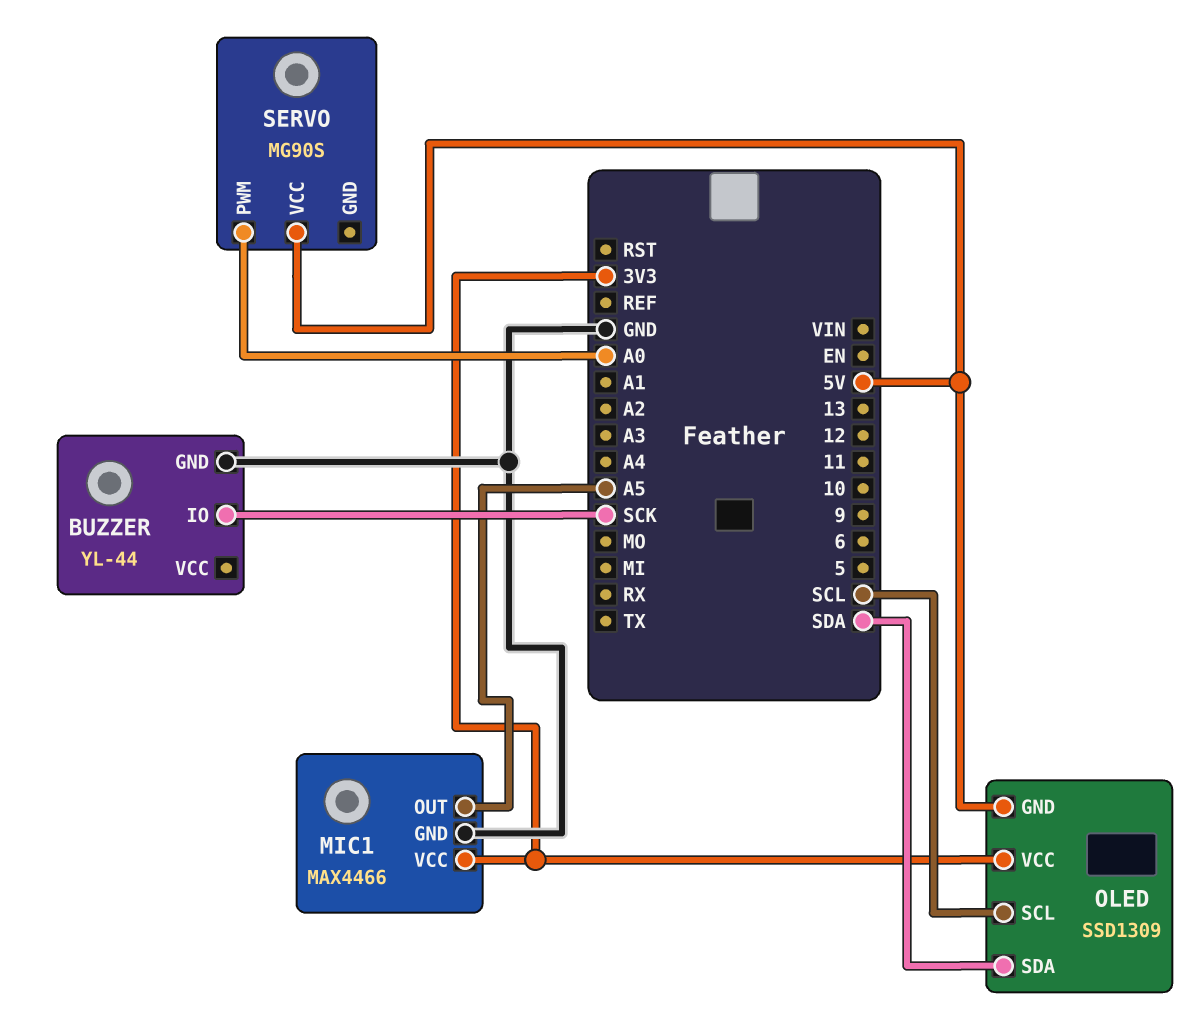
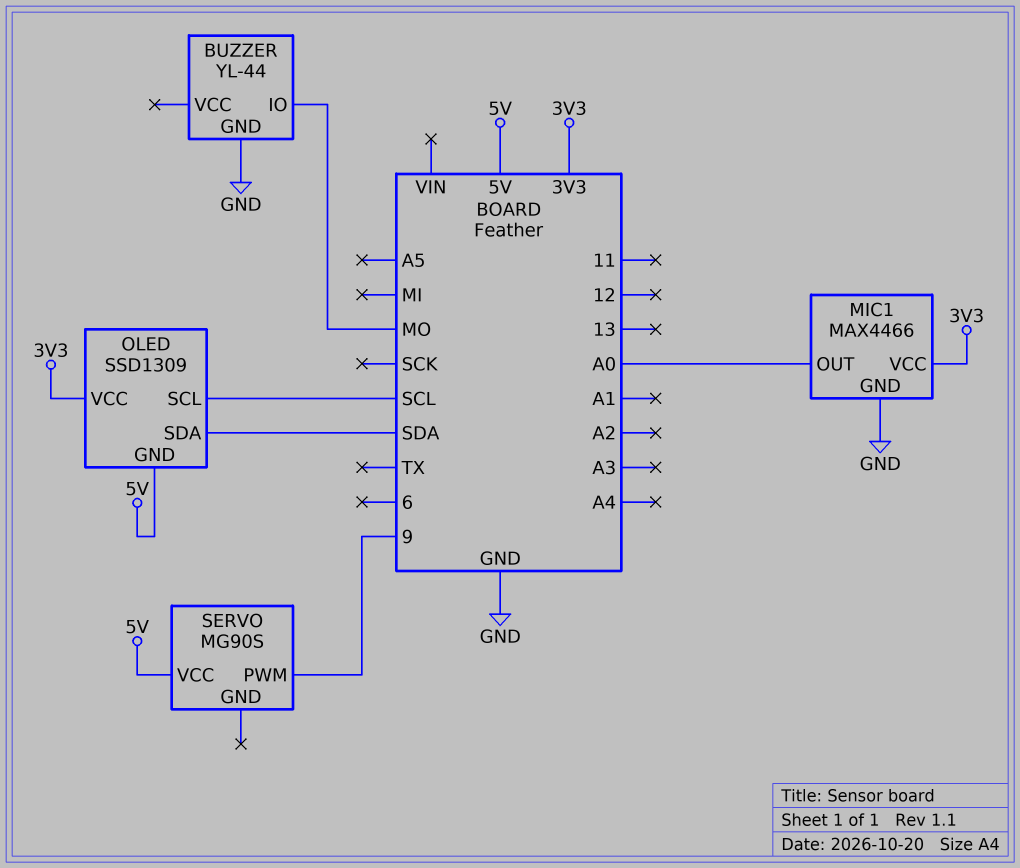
BUZZER pin IO: SCK -> MO
MIC1 pin OUT: A5 -> A0
SERVO pin PWM: A0 -> 9

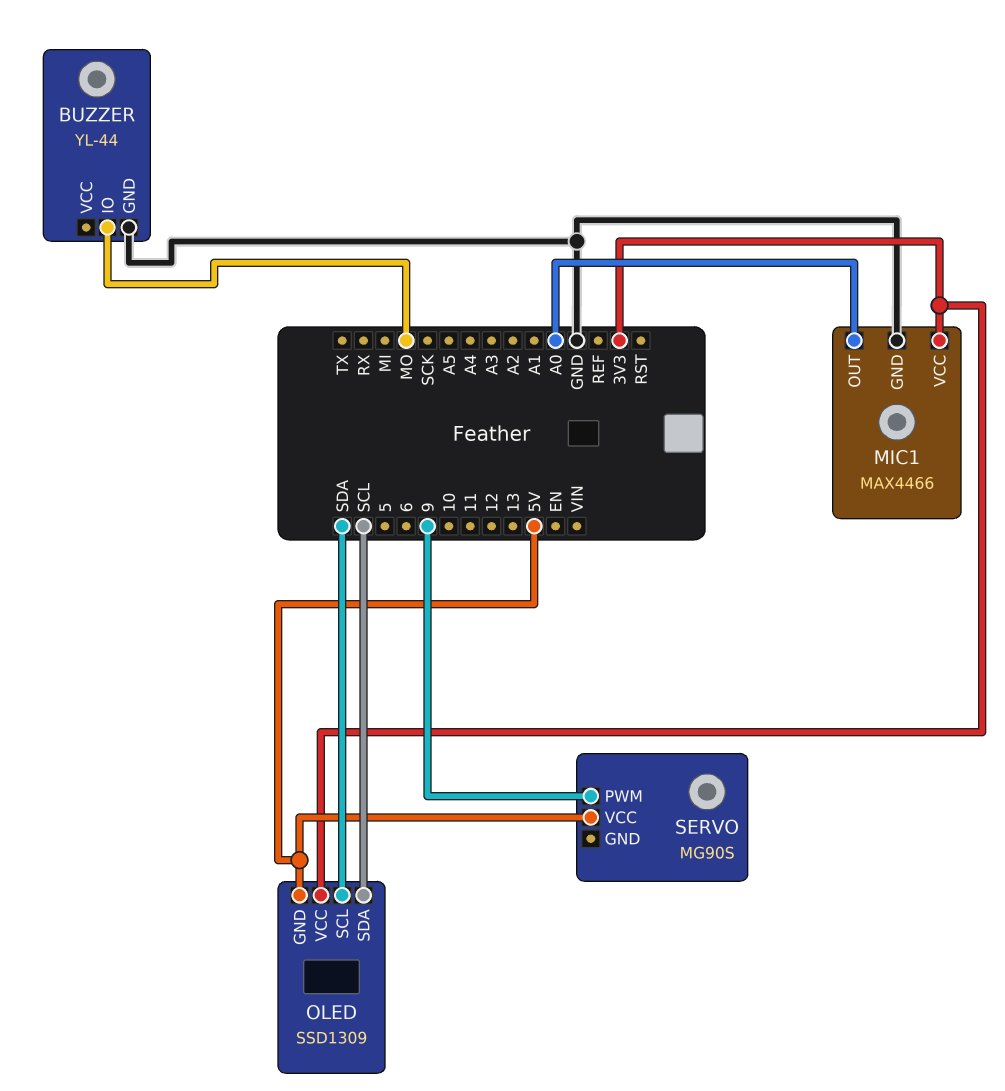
OLED pin SCL: SCL -> SDA
OLED pin SDA: SDA -> SCL

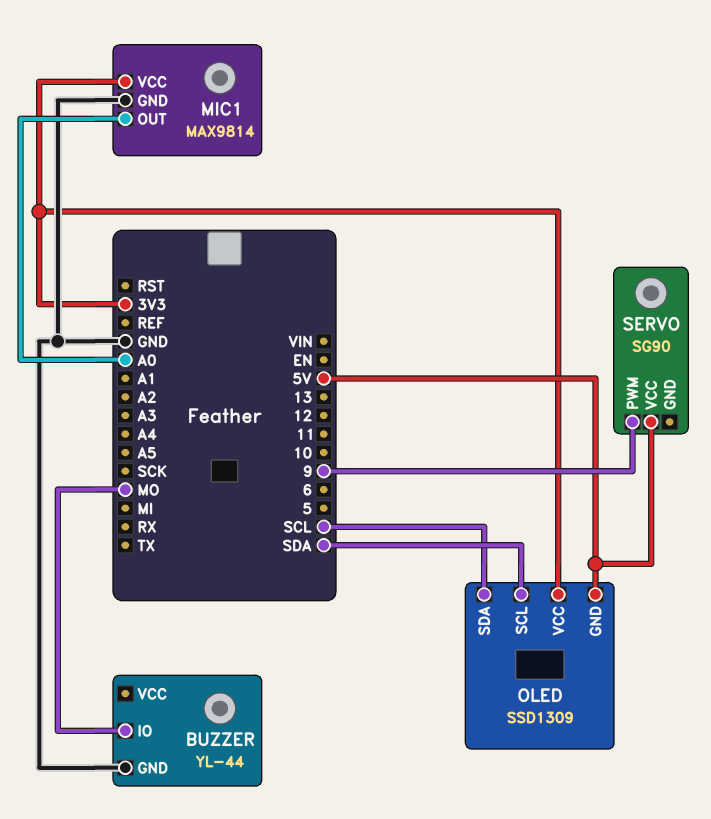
MIC1: MAX4466 -> MAX9814
SERVO: MG90S -> SG90

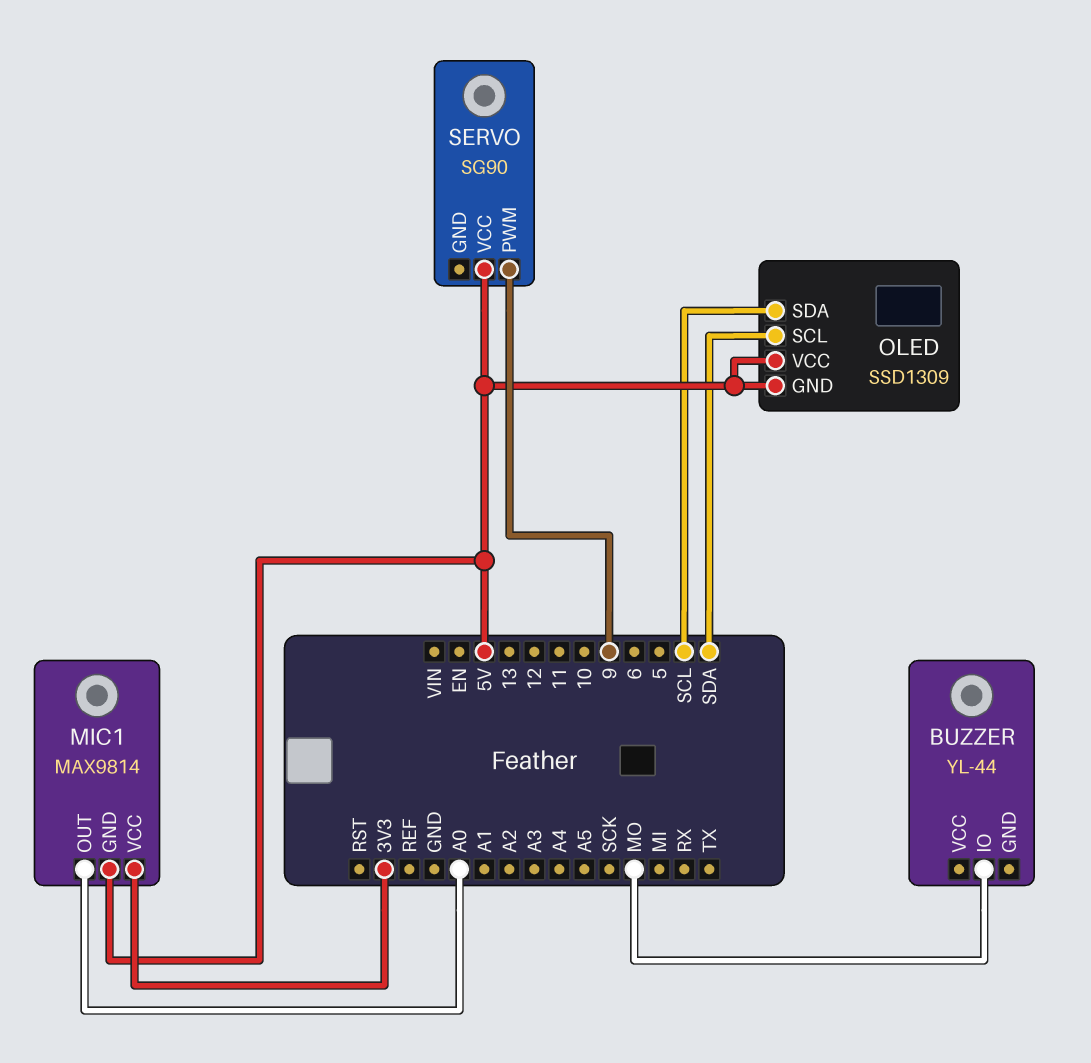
BUZZER pin GND: GND -> none
MIC1 pin GND: GND -> 5V
OLED pin VCC: 3V3 -> 5V

